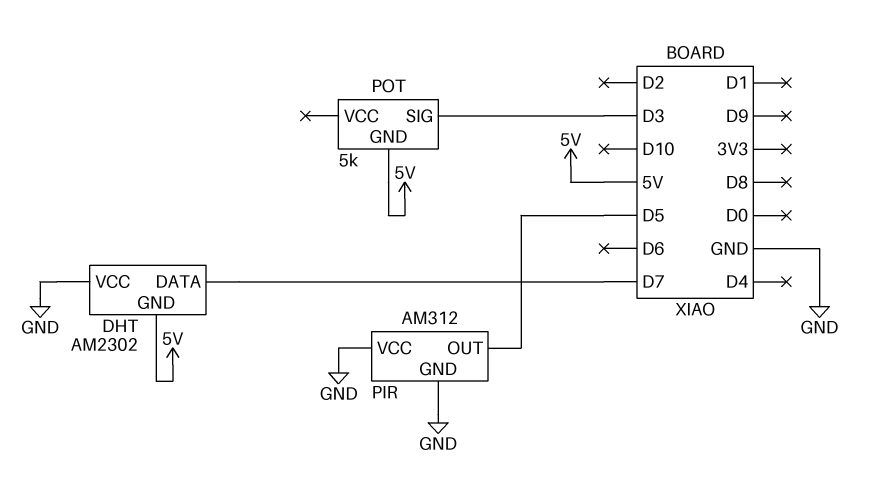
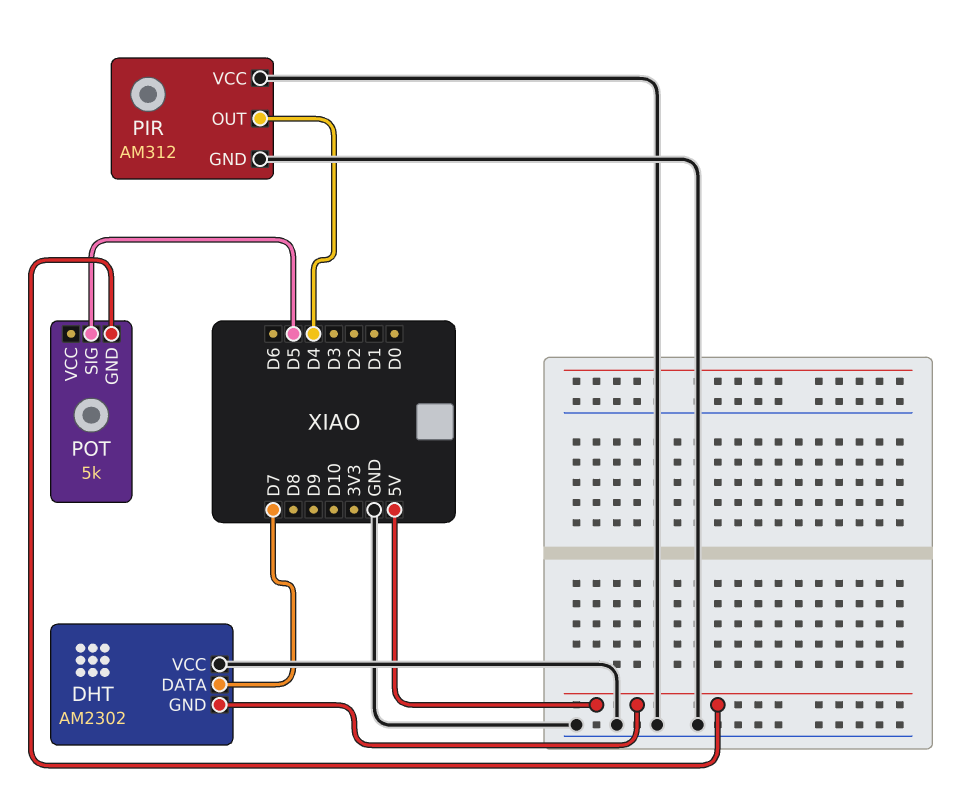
PIR pin OUT: D5 -> D4
POT pin SIG: D3 -> D5

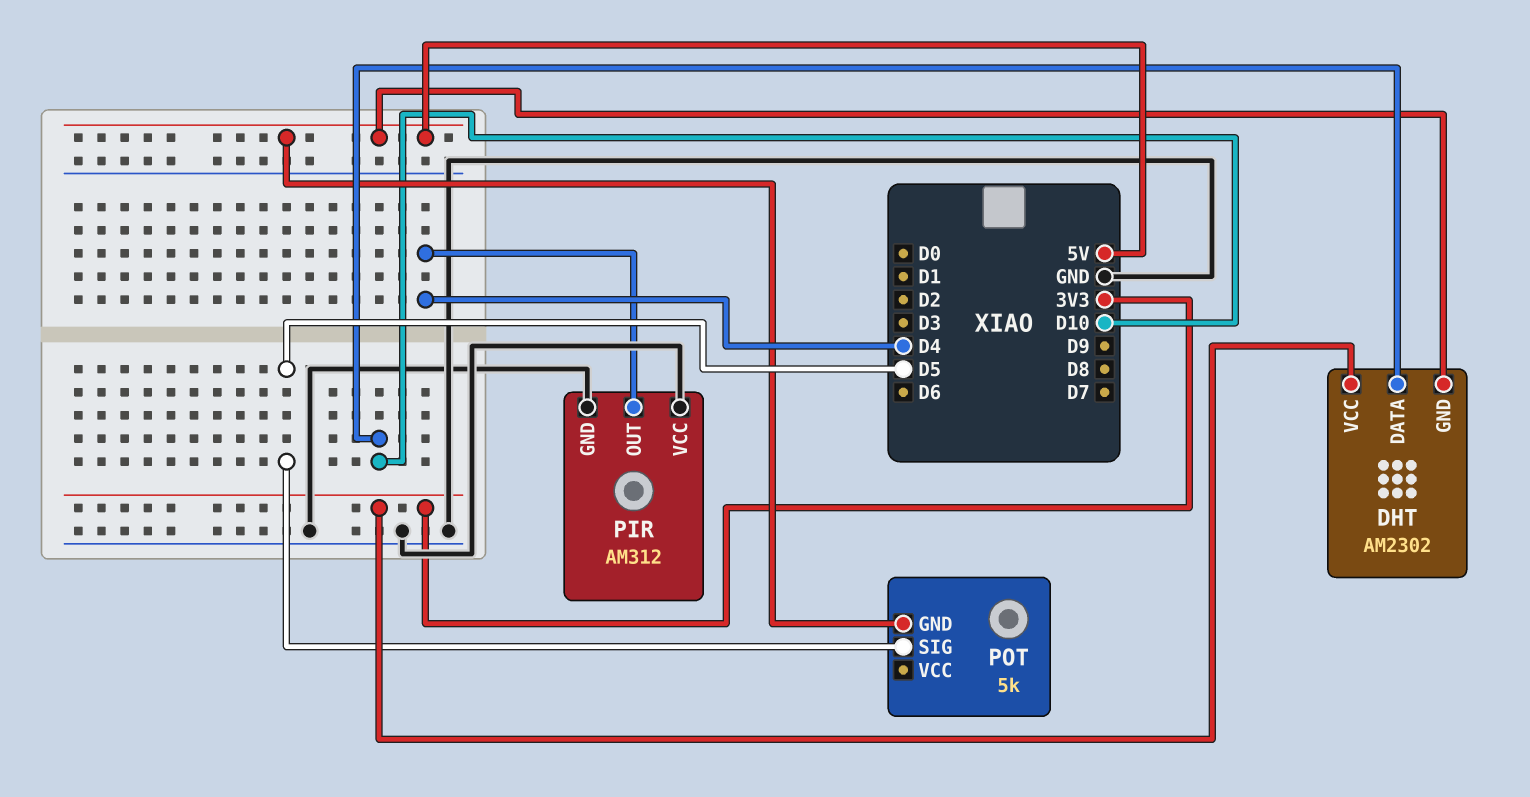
DHT pin DATA: D7 -> D10
DHT pin VCC: GND -> 3V3

